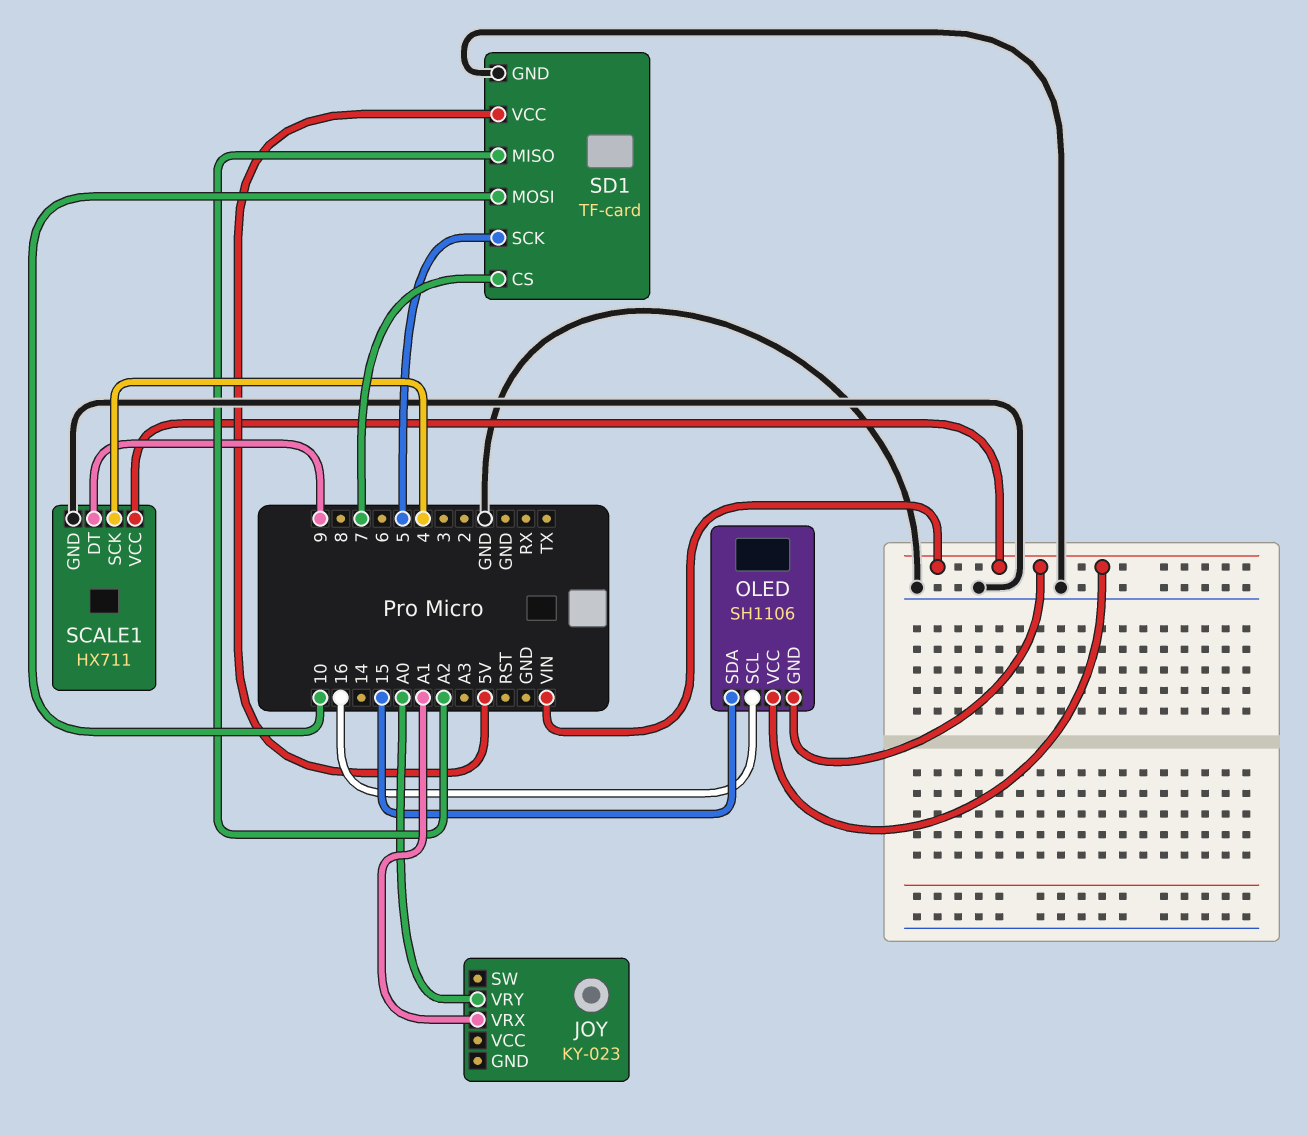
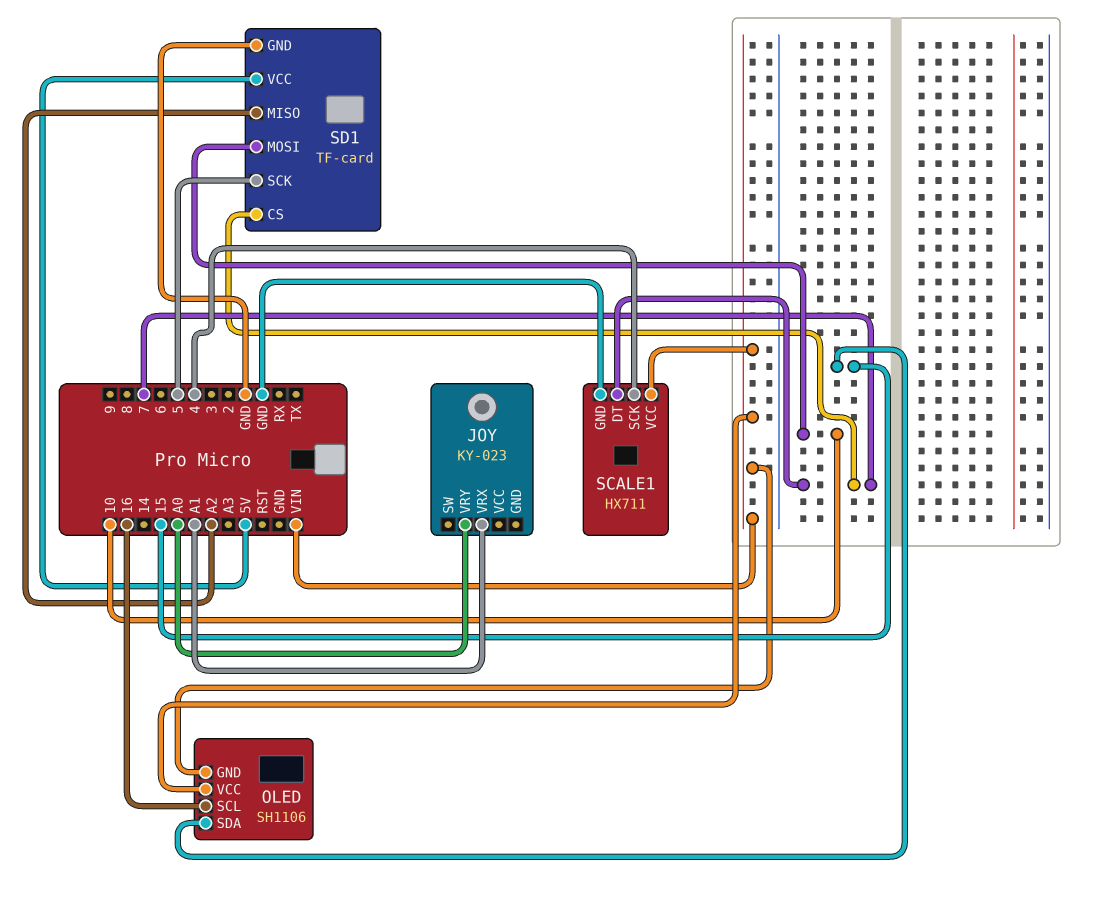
SCALE1 pin DT: 9 -> 7

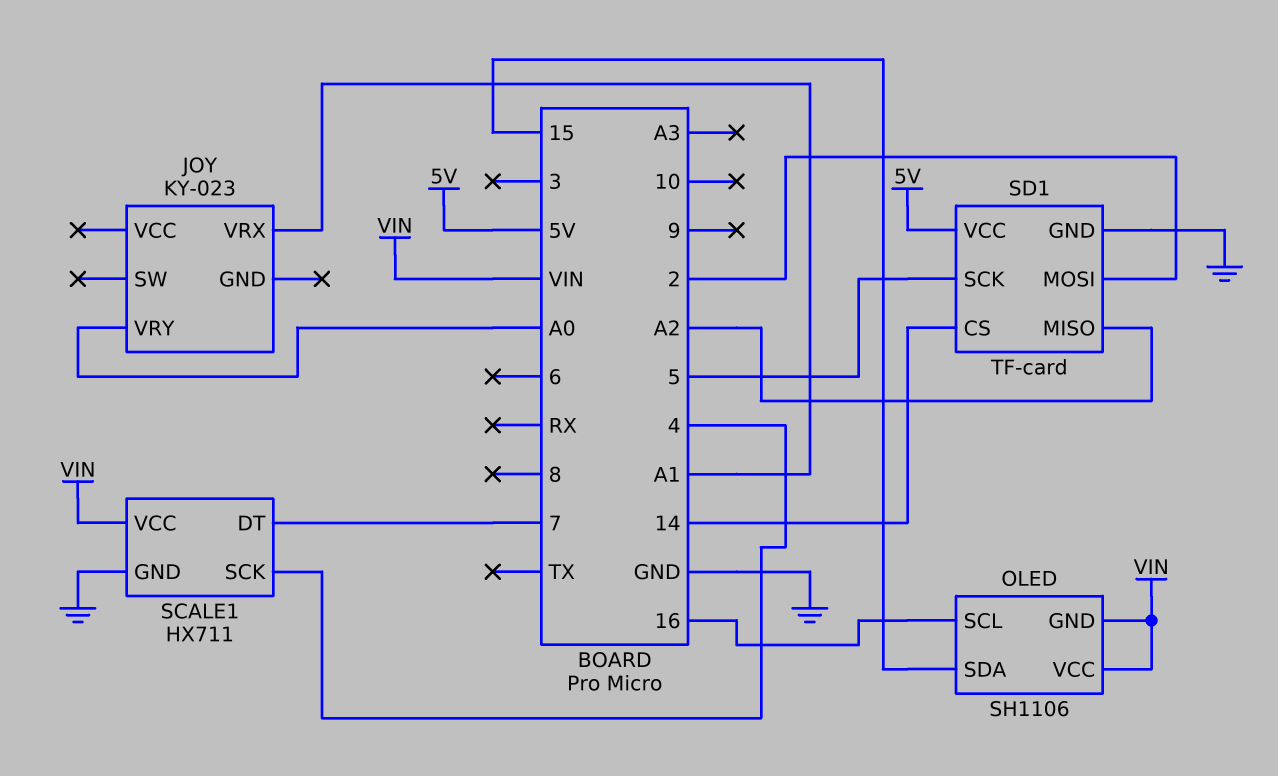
SD1 pin CS: 7 -> 14
SD1 pin MOSI: 10 -> 2

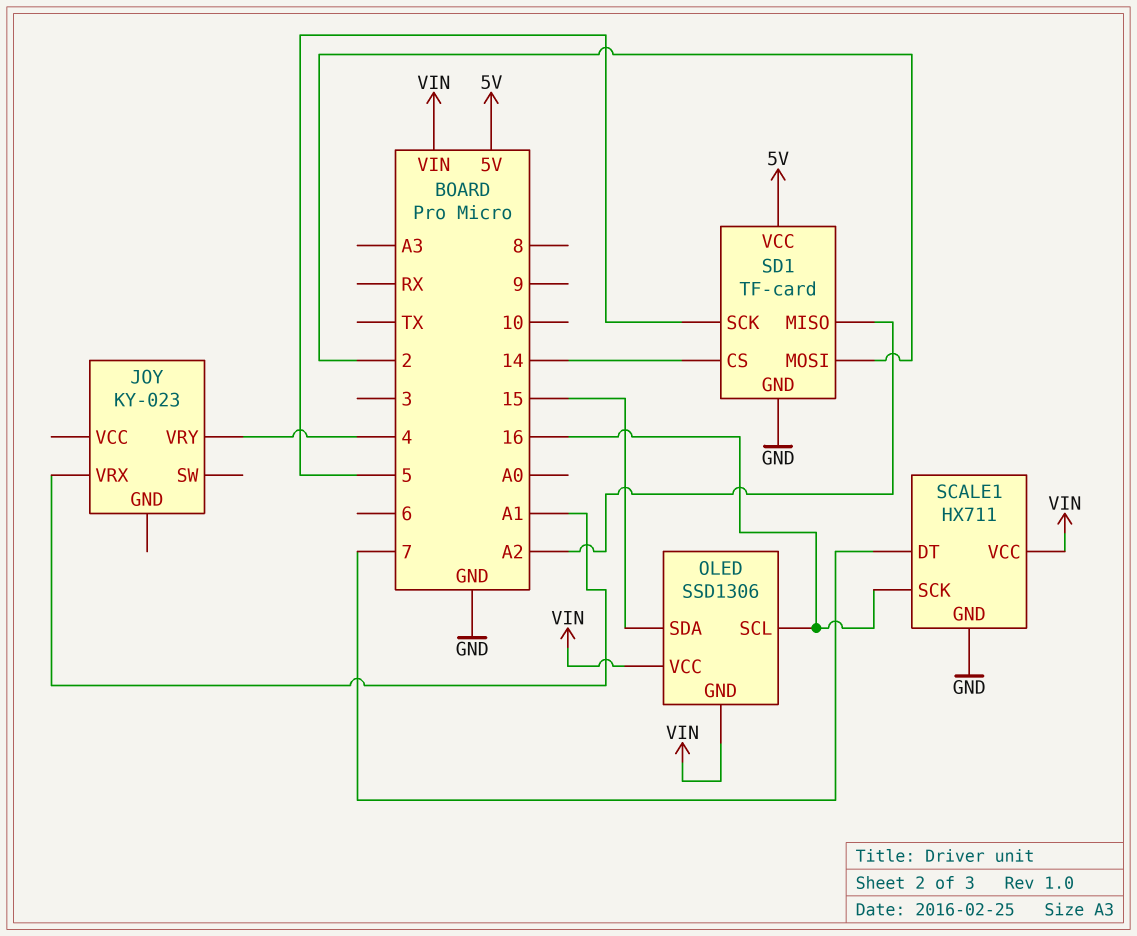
JOY pin VRY: A0 -> 4
OLED: SH1106 -> SSD1306
SCALE1 pin SCK: 4 -> 16

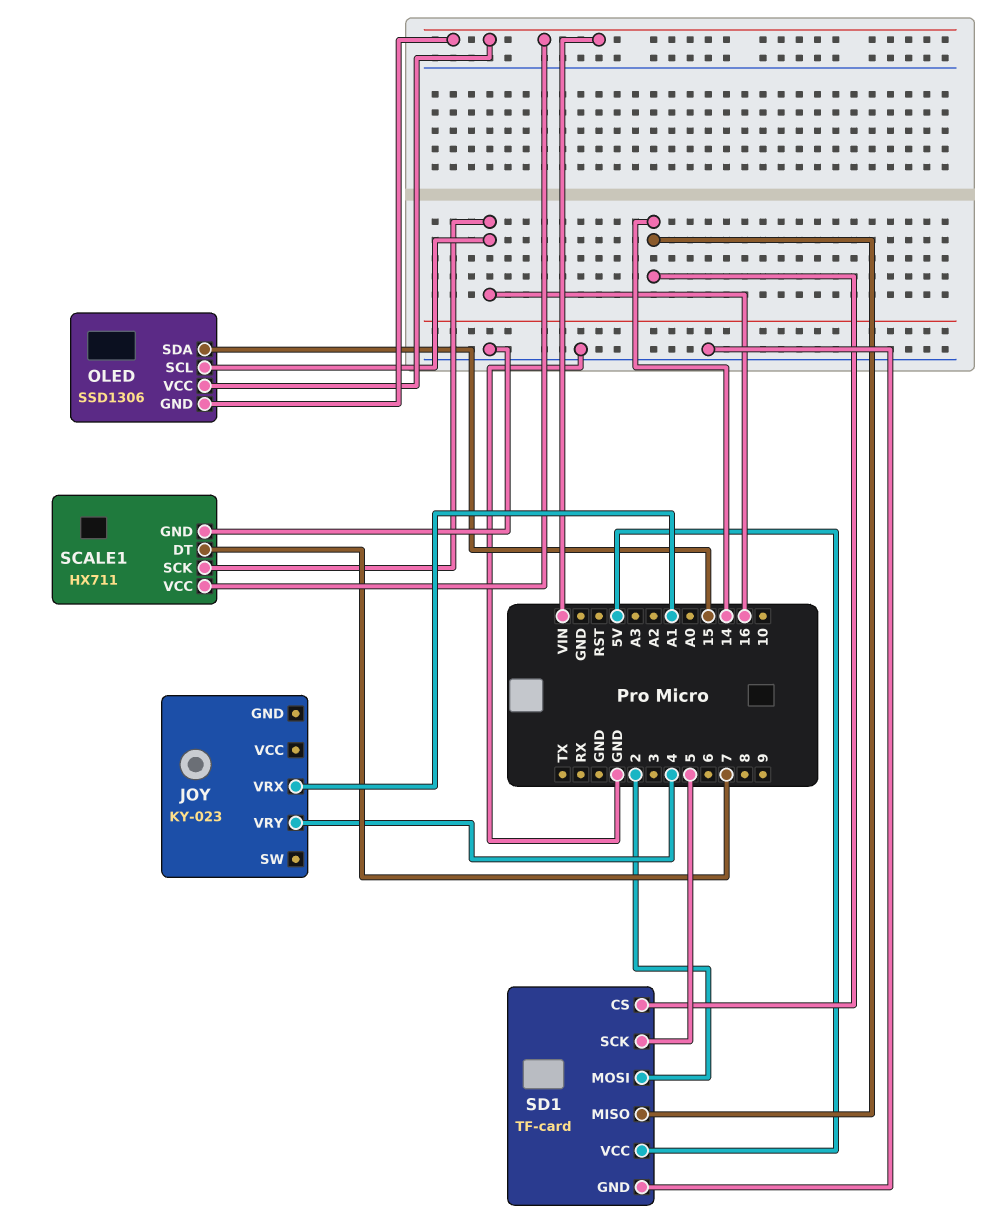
SD1 pin MISO: A2 -> 14

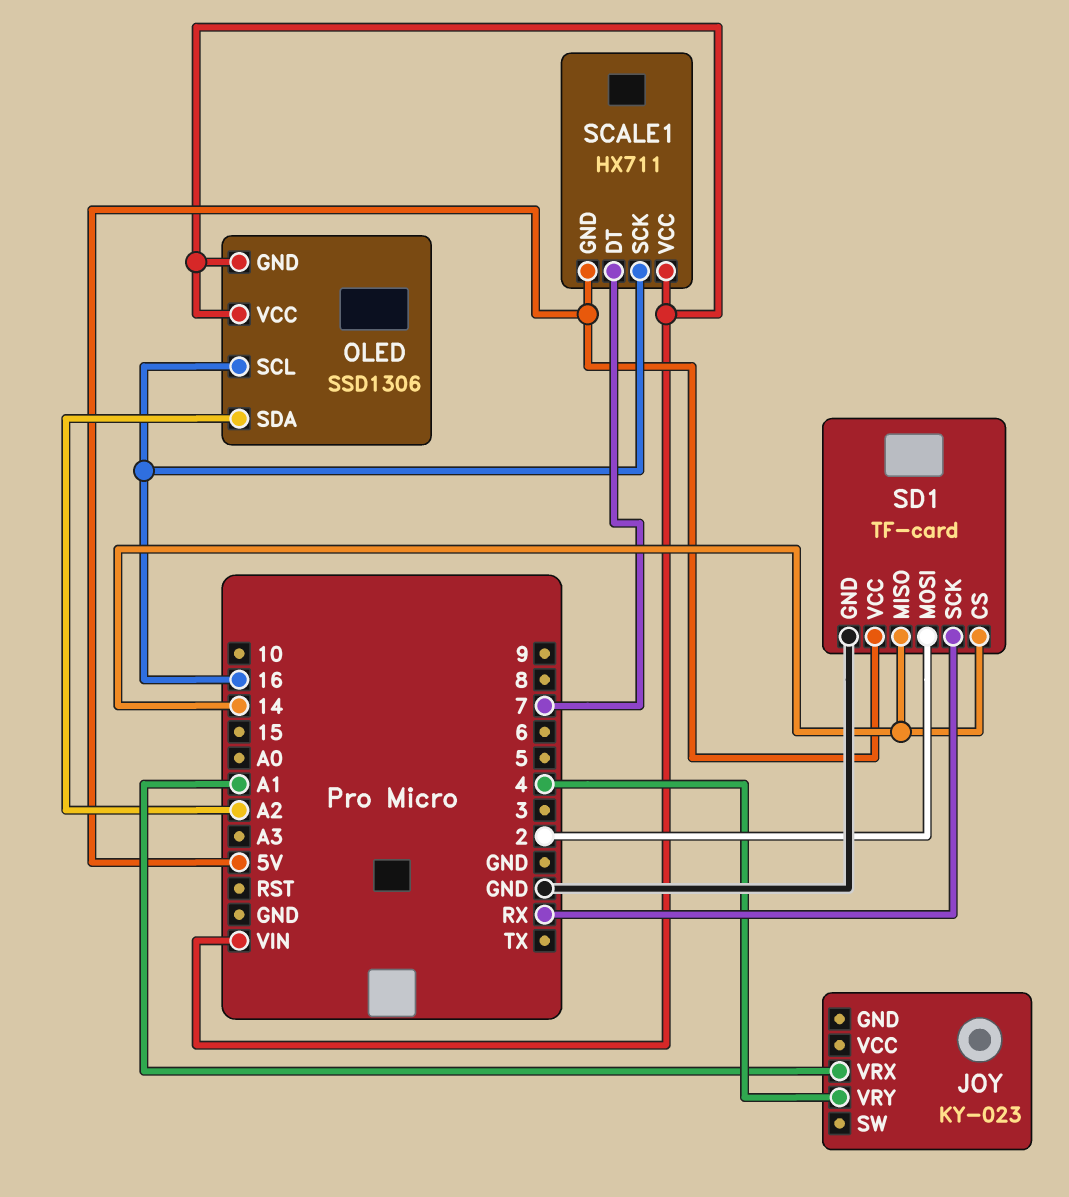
OLED pin SDA: 15 -> A2
SCALE1 pin GND: GND -> 5V
SD1 pin SCK: 5 -> RX

